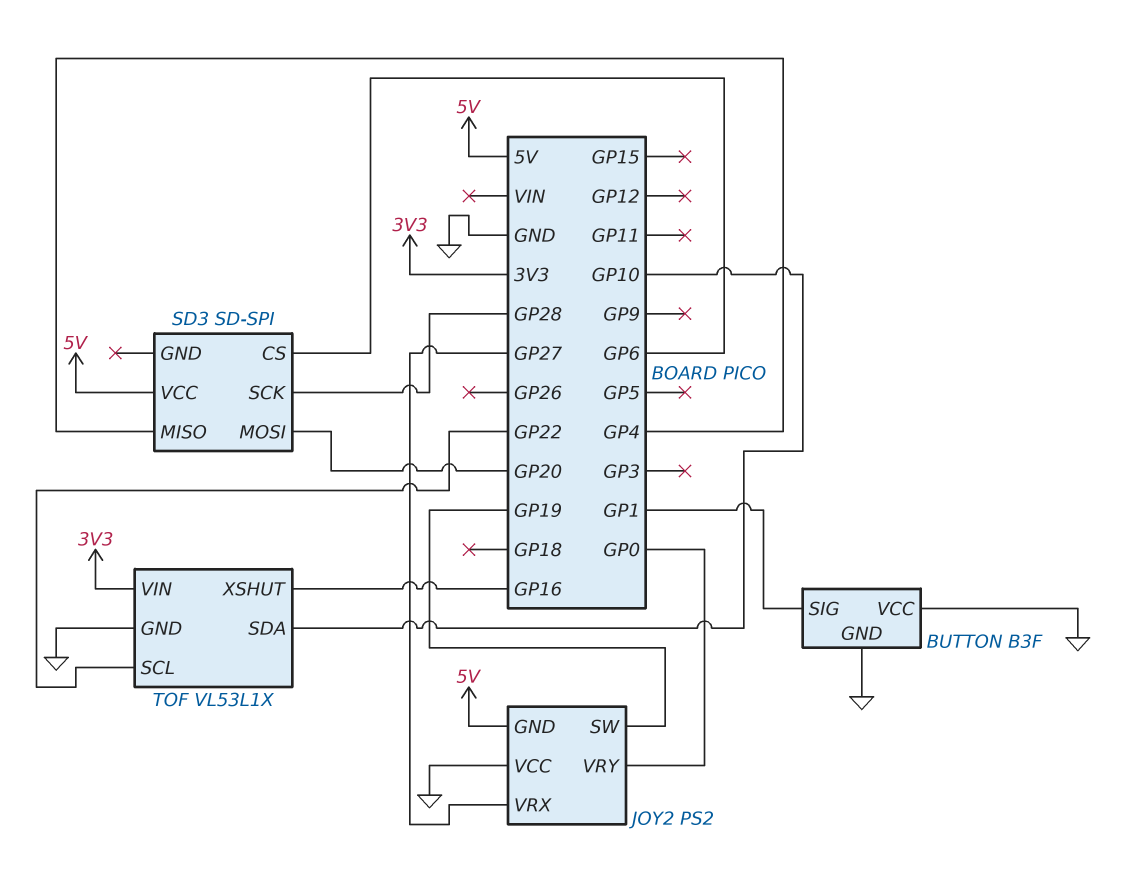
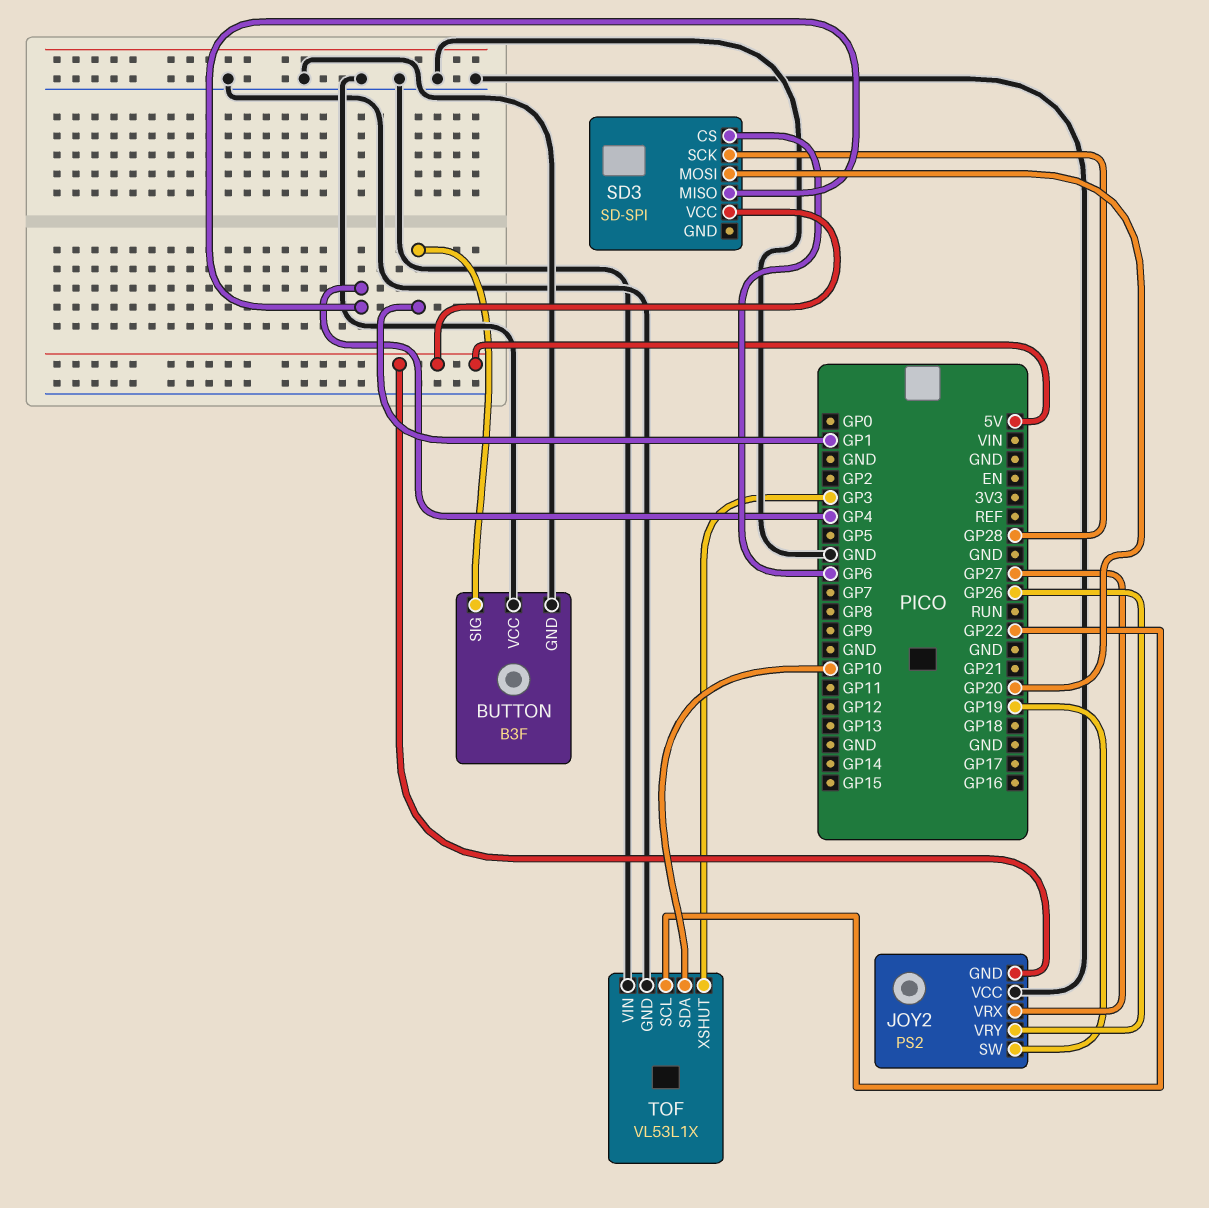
JOY2 pin VRY: GP0 -> GP26
TOF pin VIN: 3V3 -> GND
TOF pin XSHUT: GP16 -> GP3

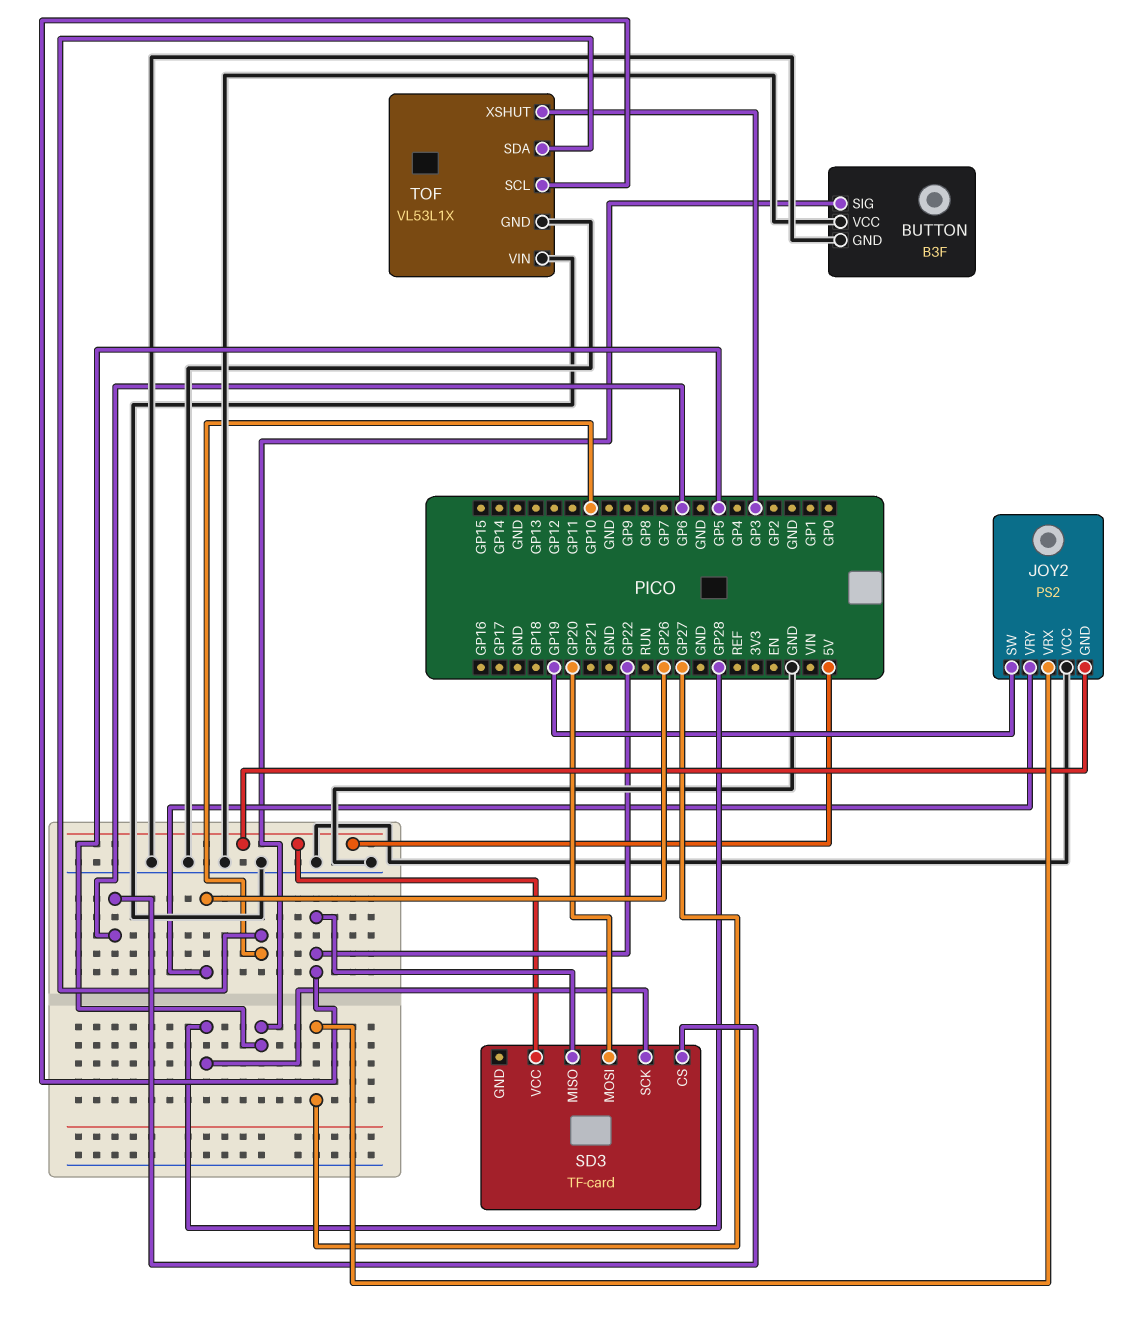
BUTTON pin SIG: GP1 -> GP5
SD3: SD-SPI -> TF-card
SD3 pin MISO: GP4 -> GP22

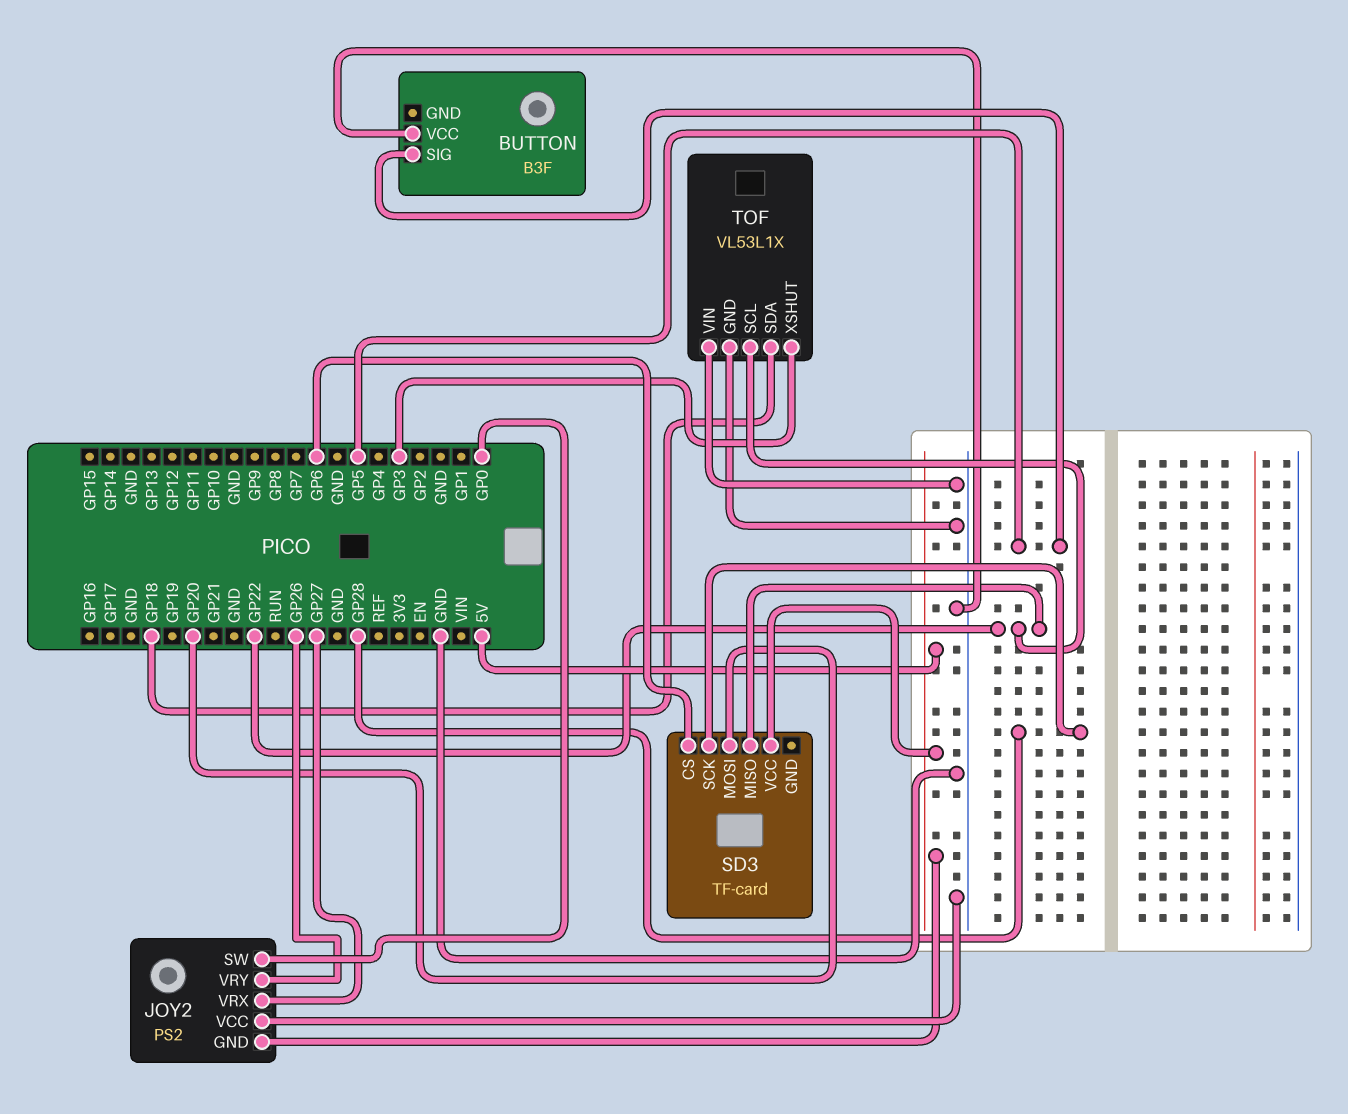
BUTTON pin GND: GND -> none
JOY2 pin SW: GP19 -> GP0
TOF pin SDA: GP10 -> GP18

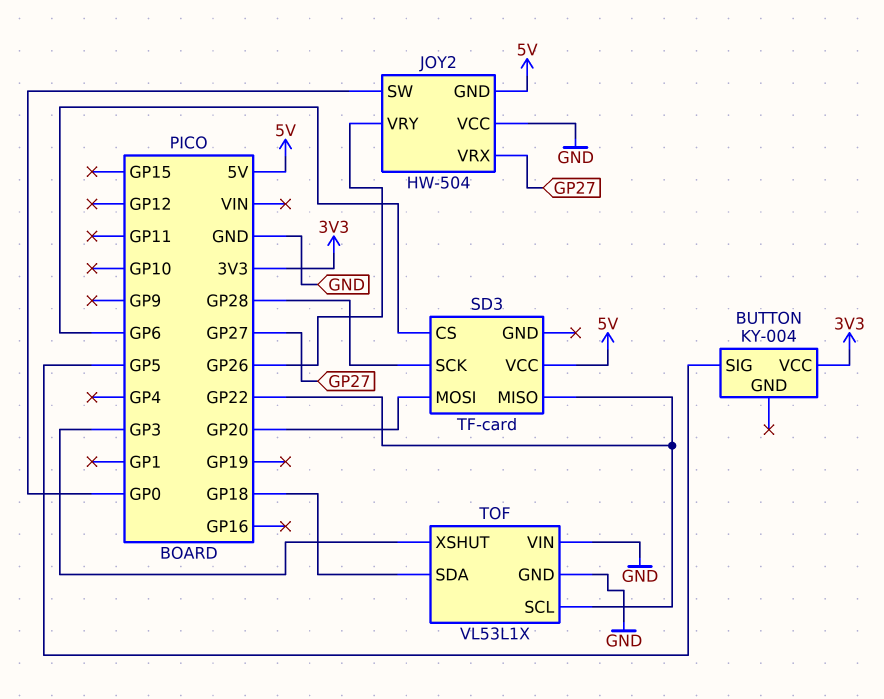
BUTTON: B3F -> KY-004
BUTTON pin VCC: GND -> 3V3
JOY2: PS2 -> HW-504

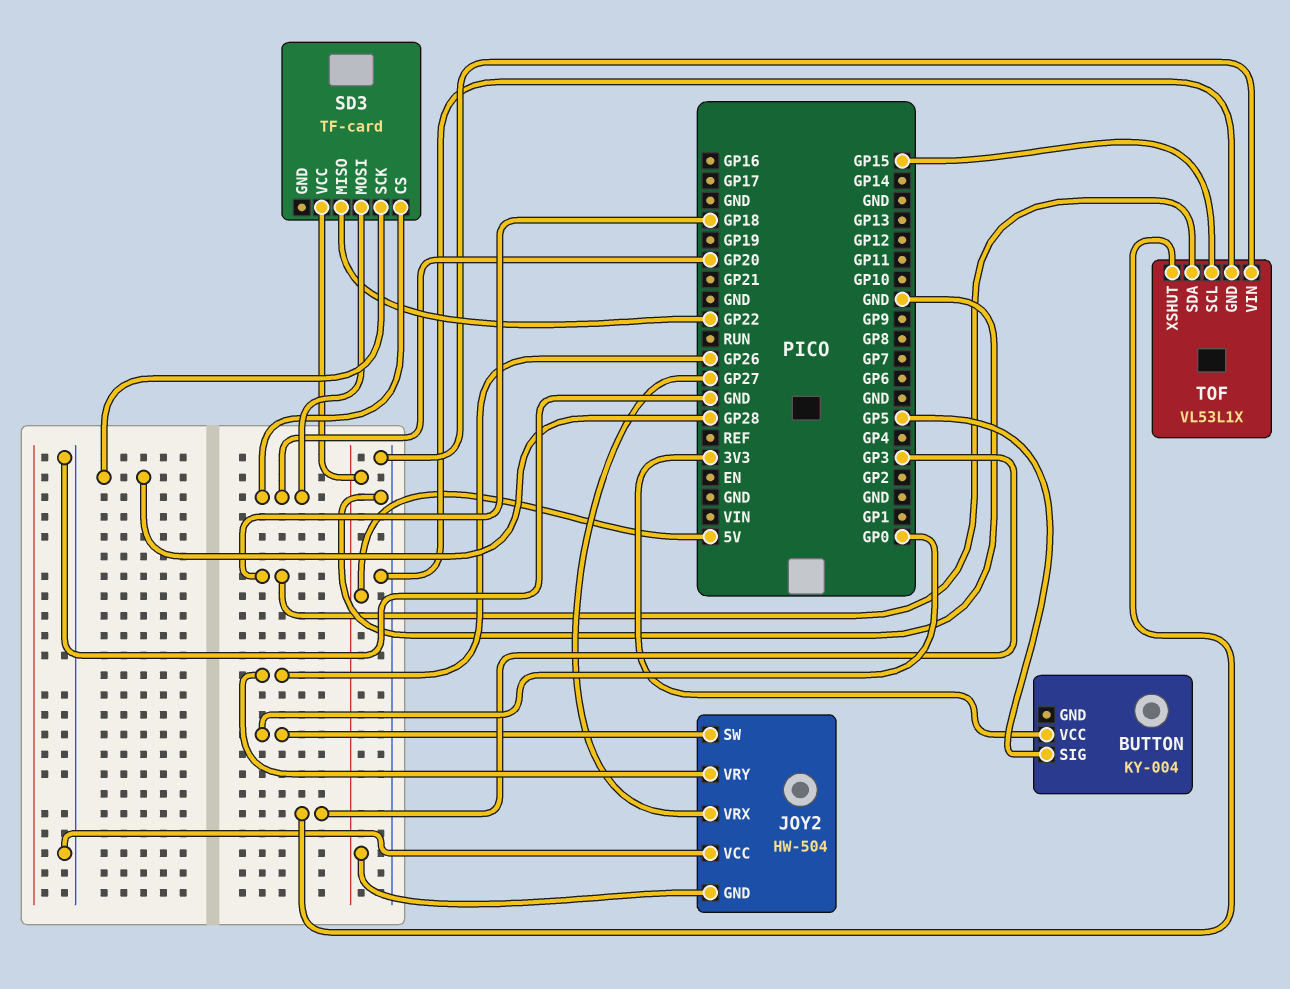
SD3 pin CS: GP6 -> GP20
TOF pin SCL: GP22 -> GP15

